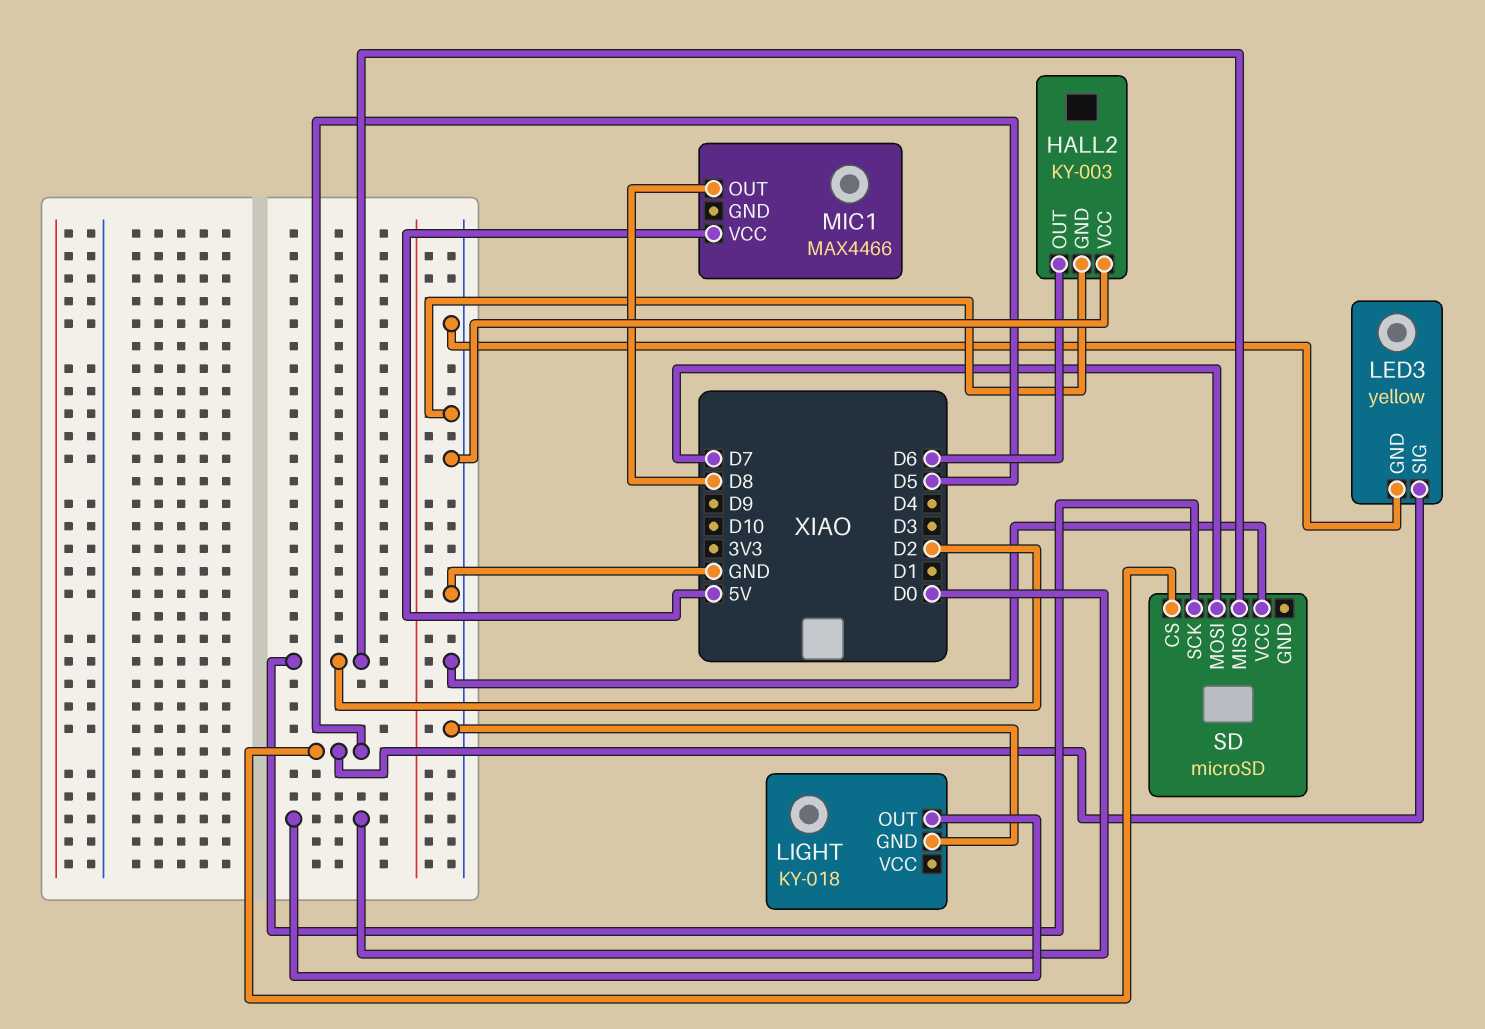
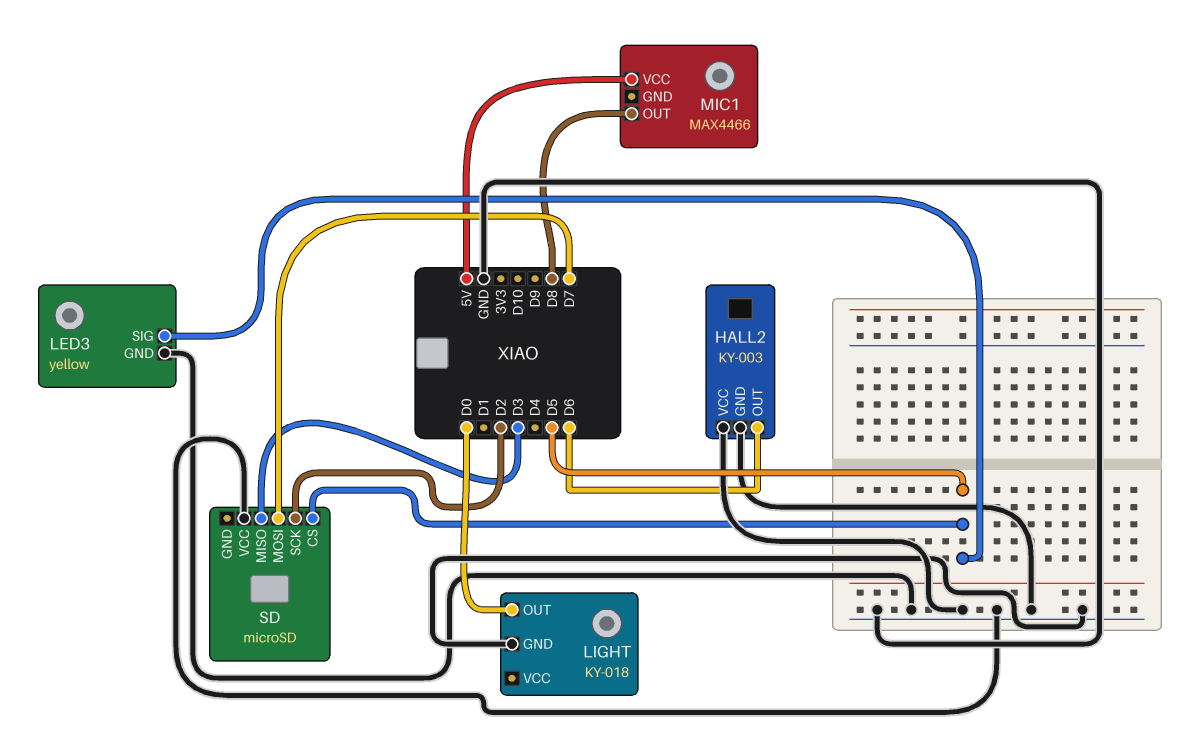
SD pin MISO: D2 -> D3

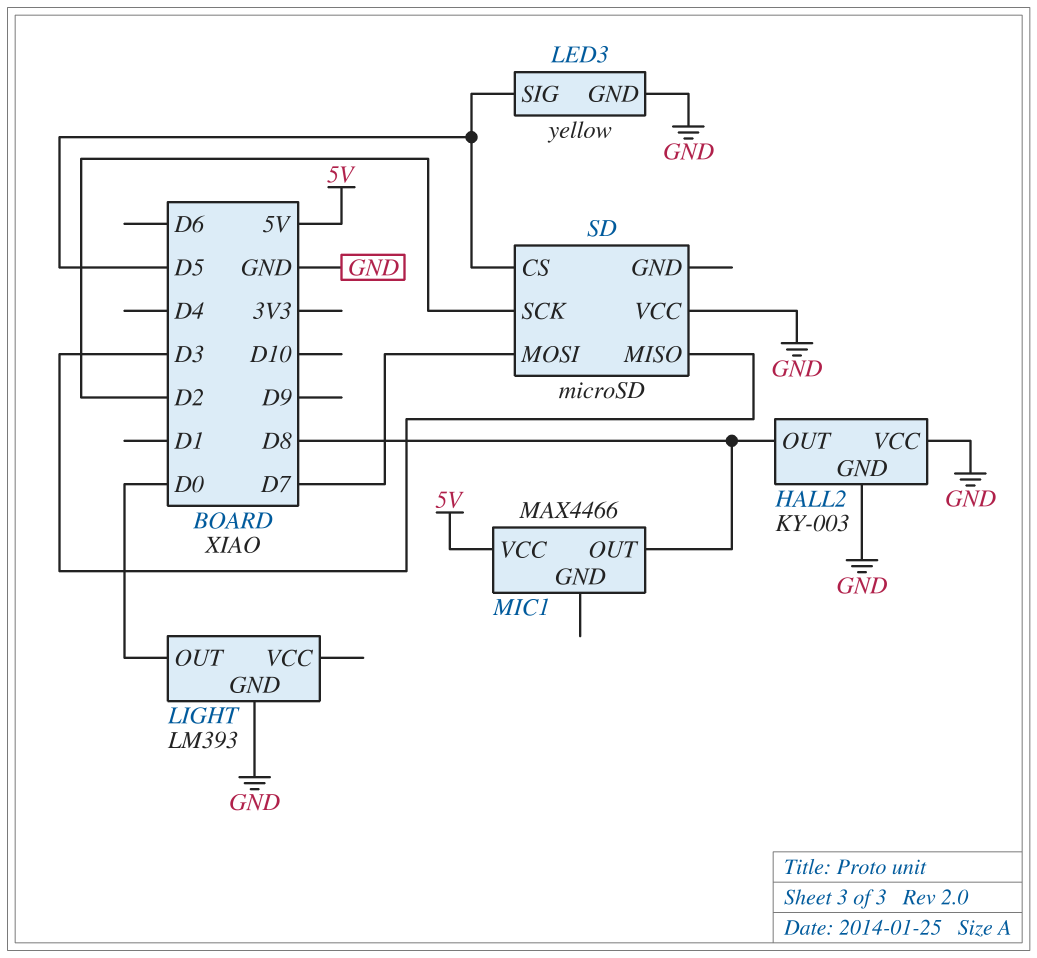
HALL2 pin OUT: D6 -> D8
LIGHT: KY-018 -> LM393

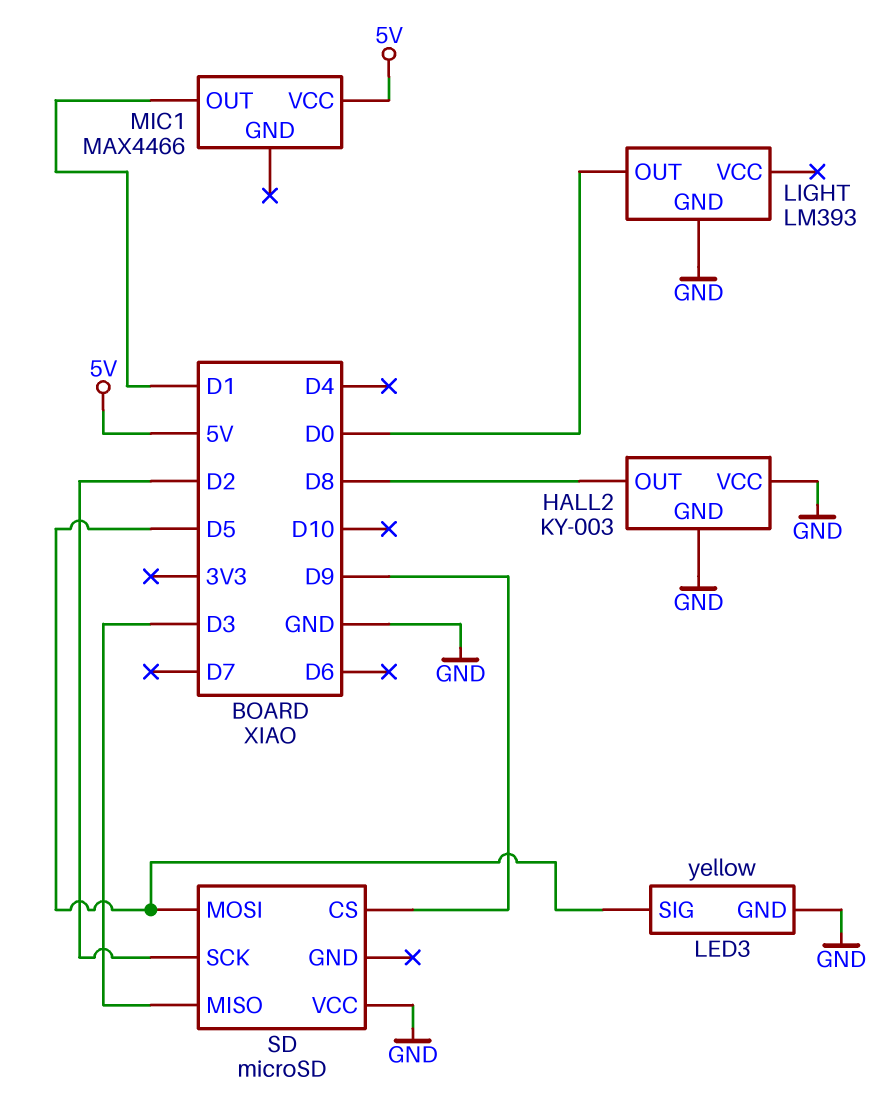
MIC1 pin OUT: D8 -> D1
SD pin CS: D5 -> D9
SD pin MOSI: D7 -> D5

